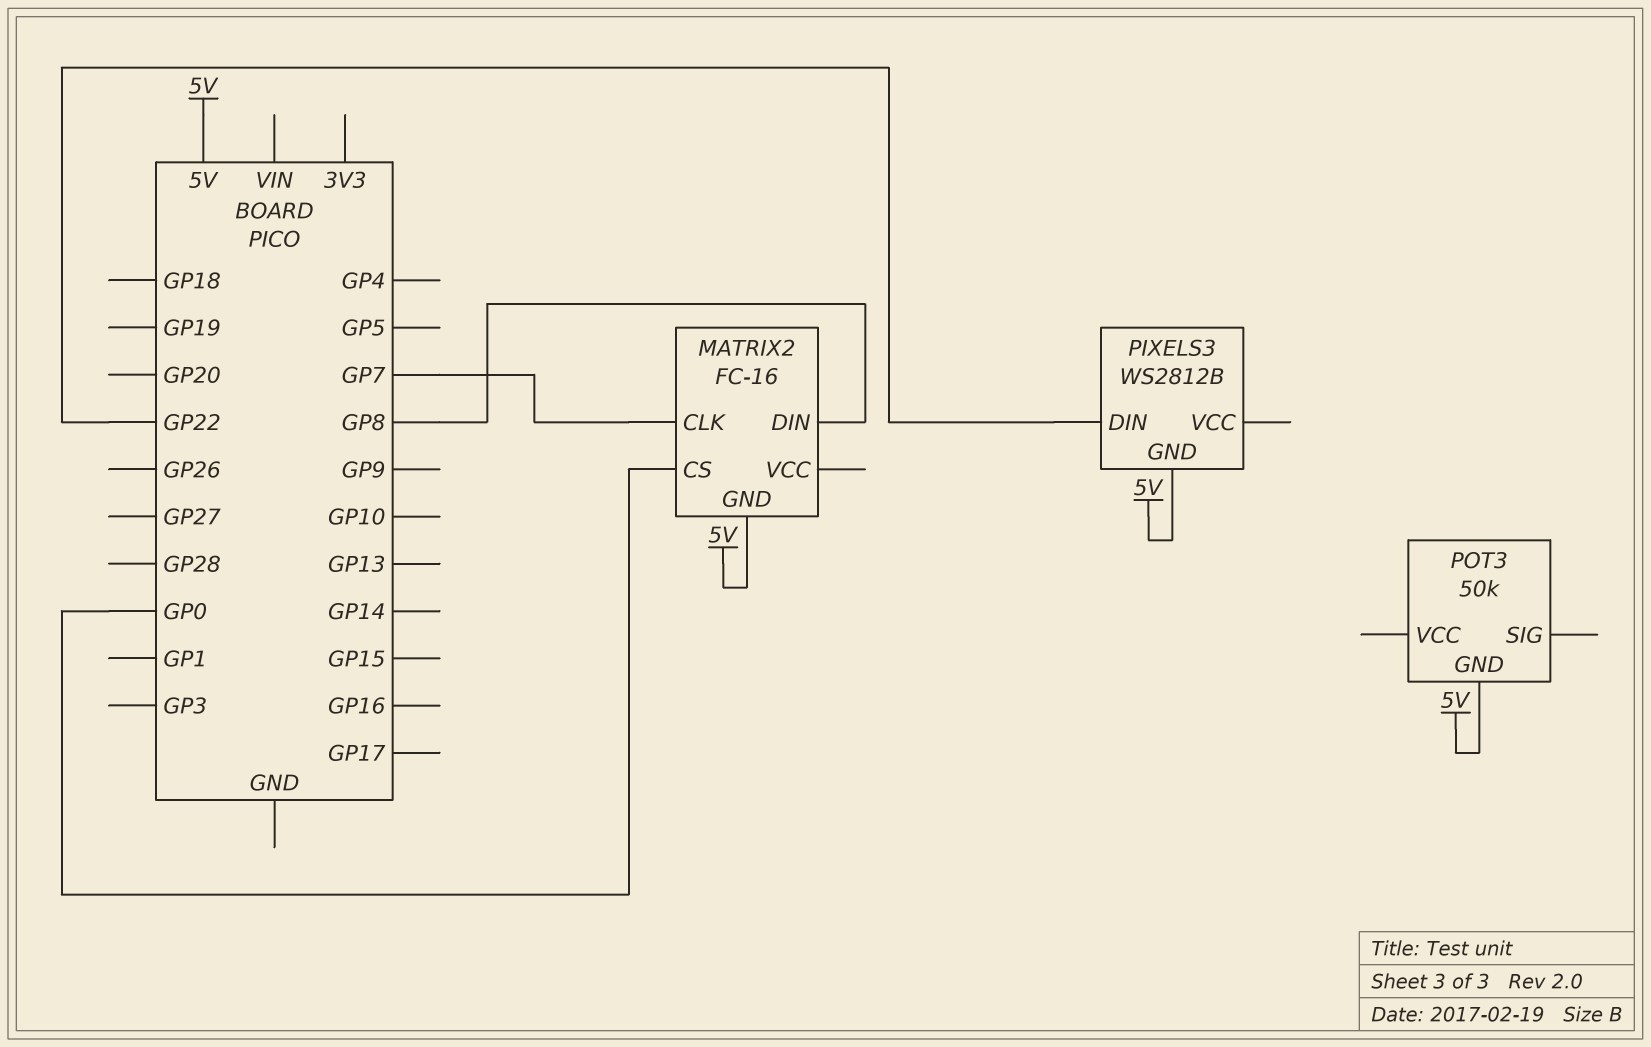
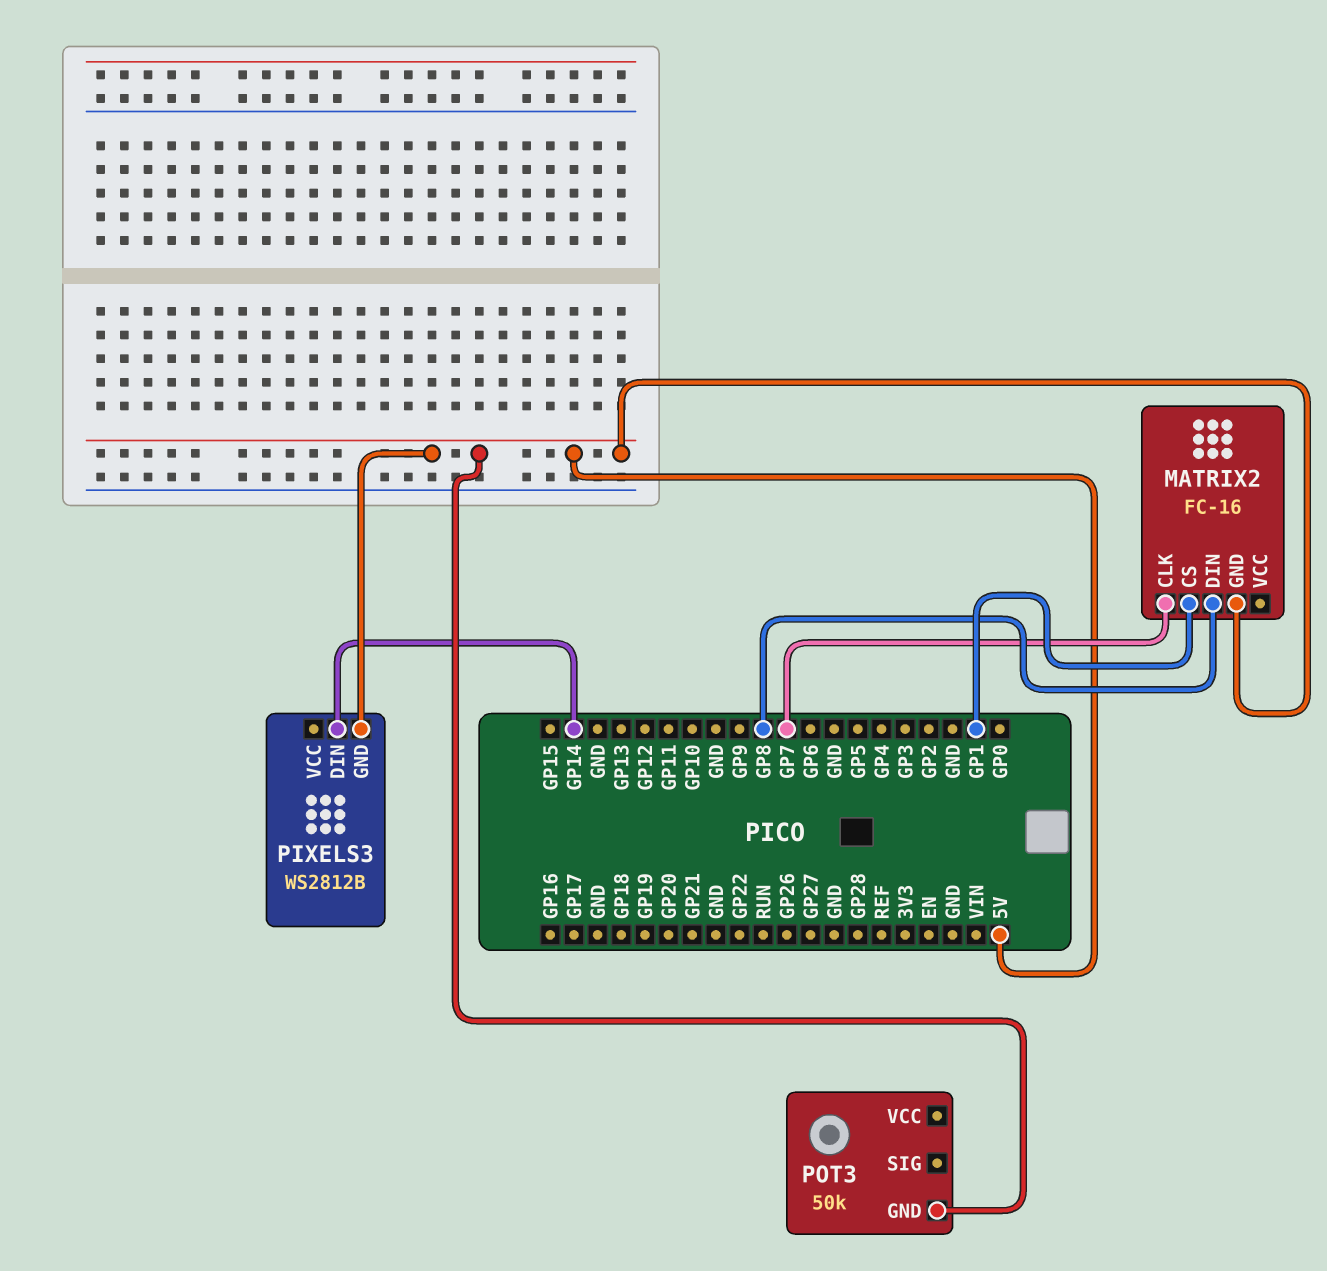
MATRIX2 pin CS: GP0 -> GP1
PIXELS3 pin DIN: GP22 -> GP14

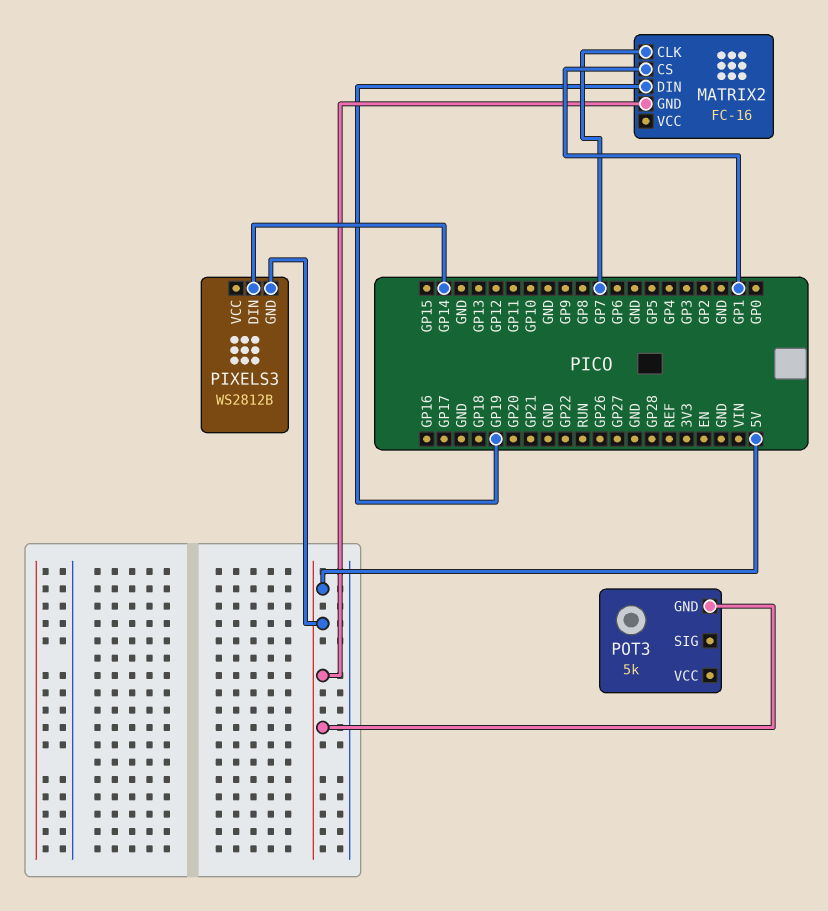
MATRIX2 pin DIN: GP8 -> GP19
POT3: 50k -> 5k

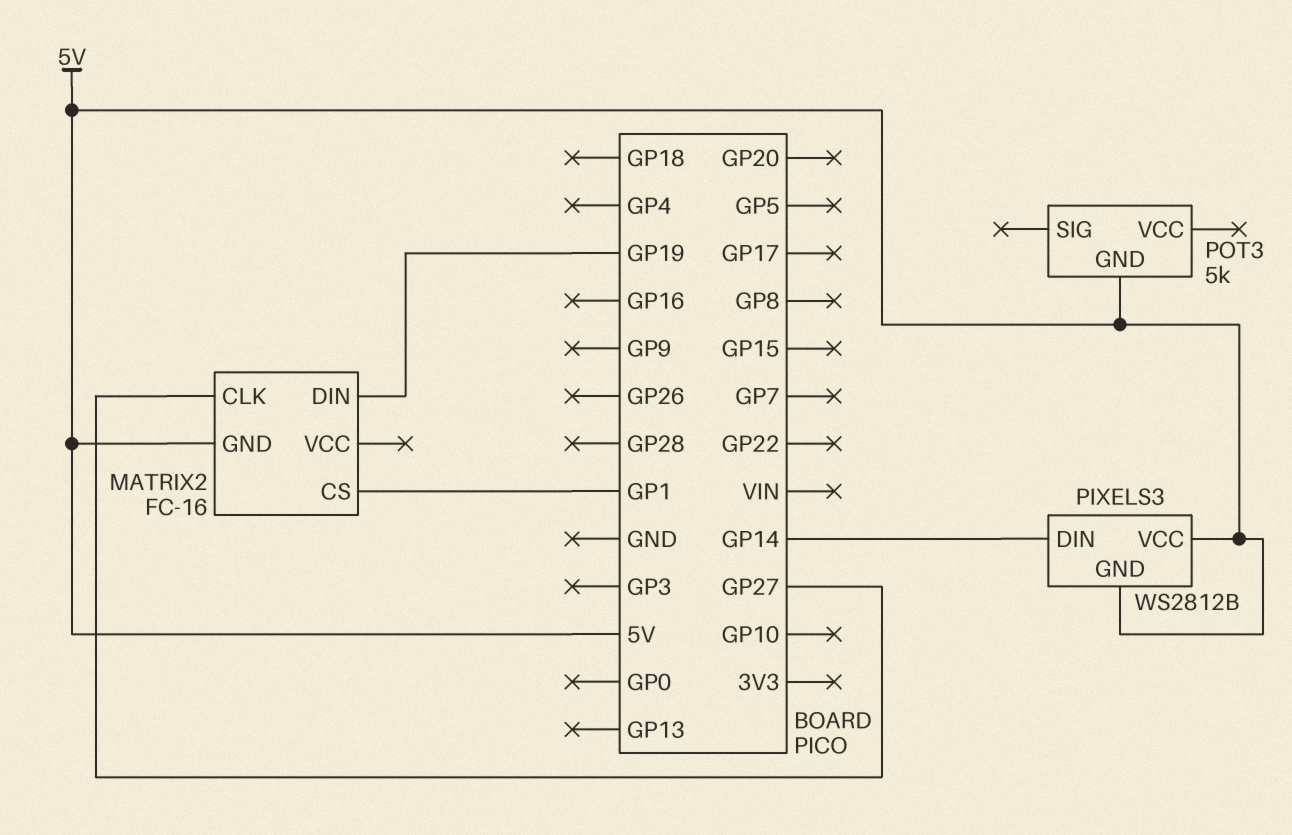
MATRIX2 pin CLK: GP7 -> GP27
PIXELS3 pin VCC: none -> 5V

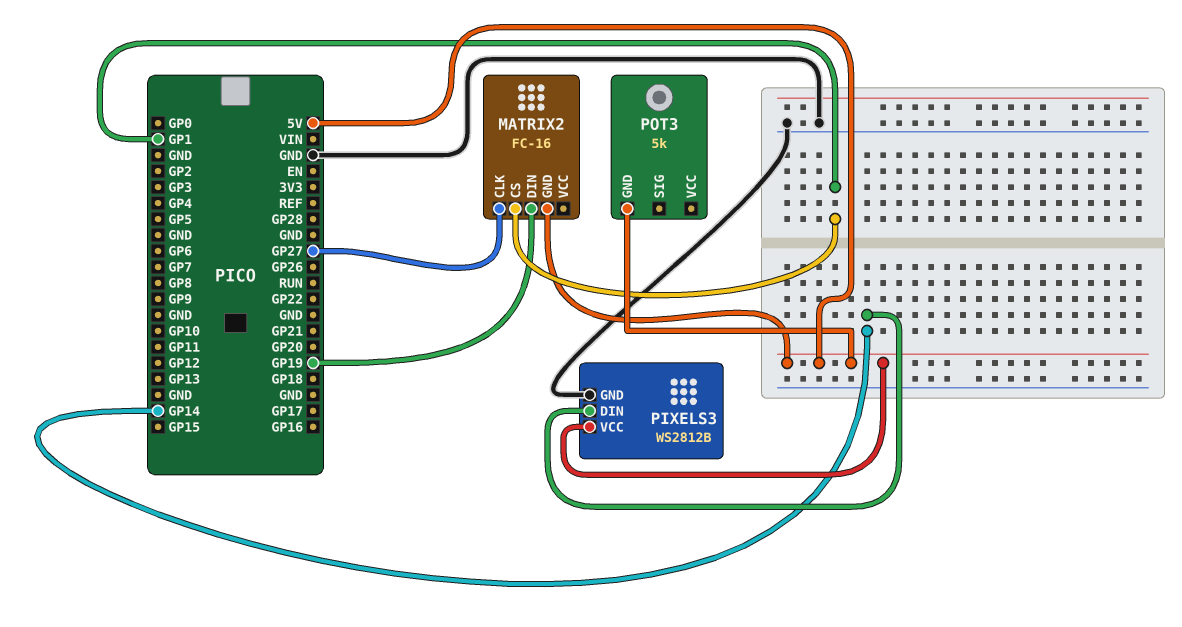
PIXELS3 pin GND: 5V -> GND

